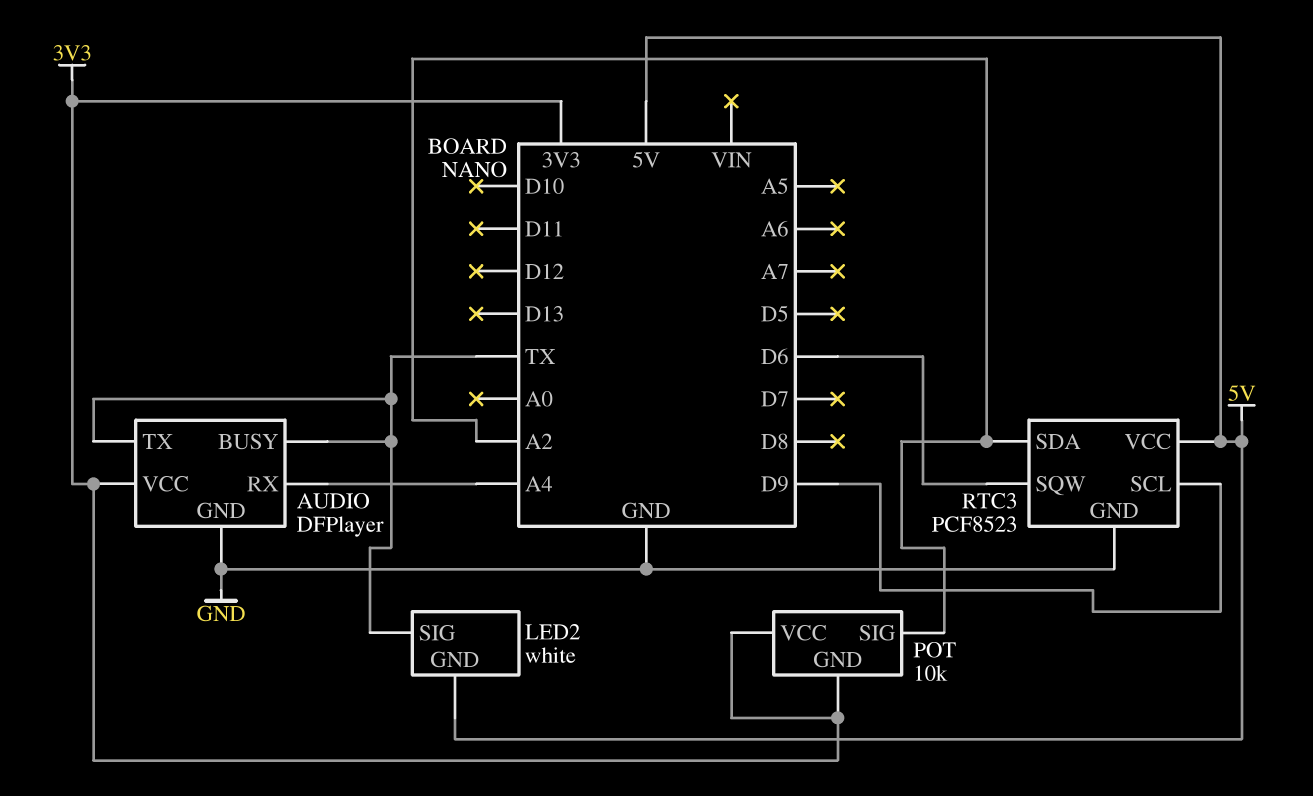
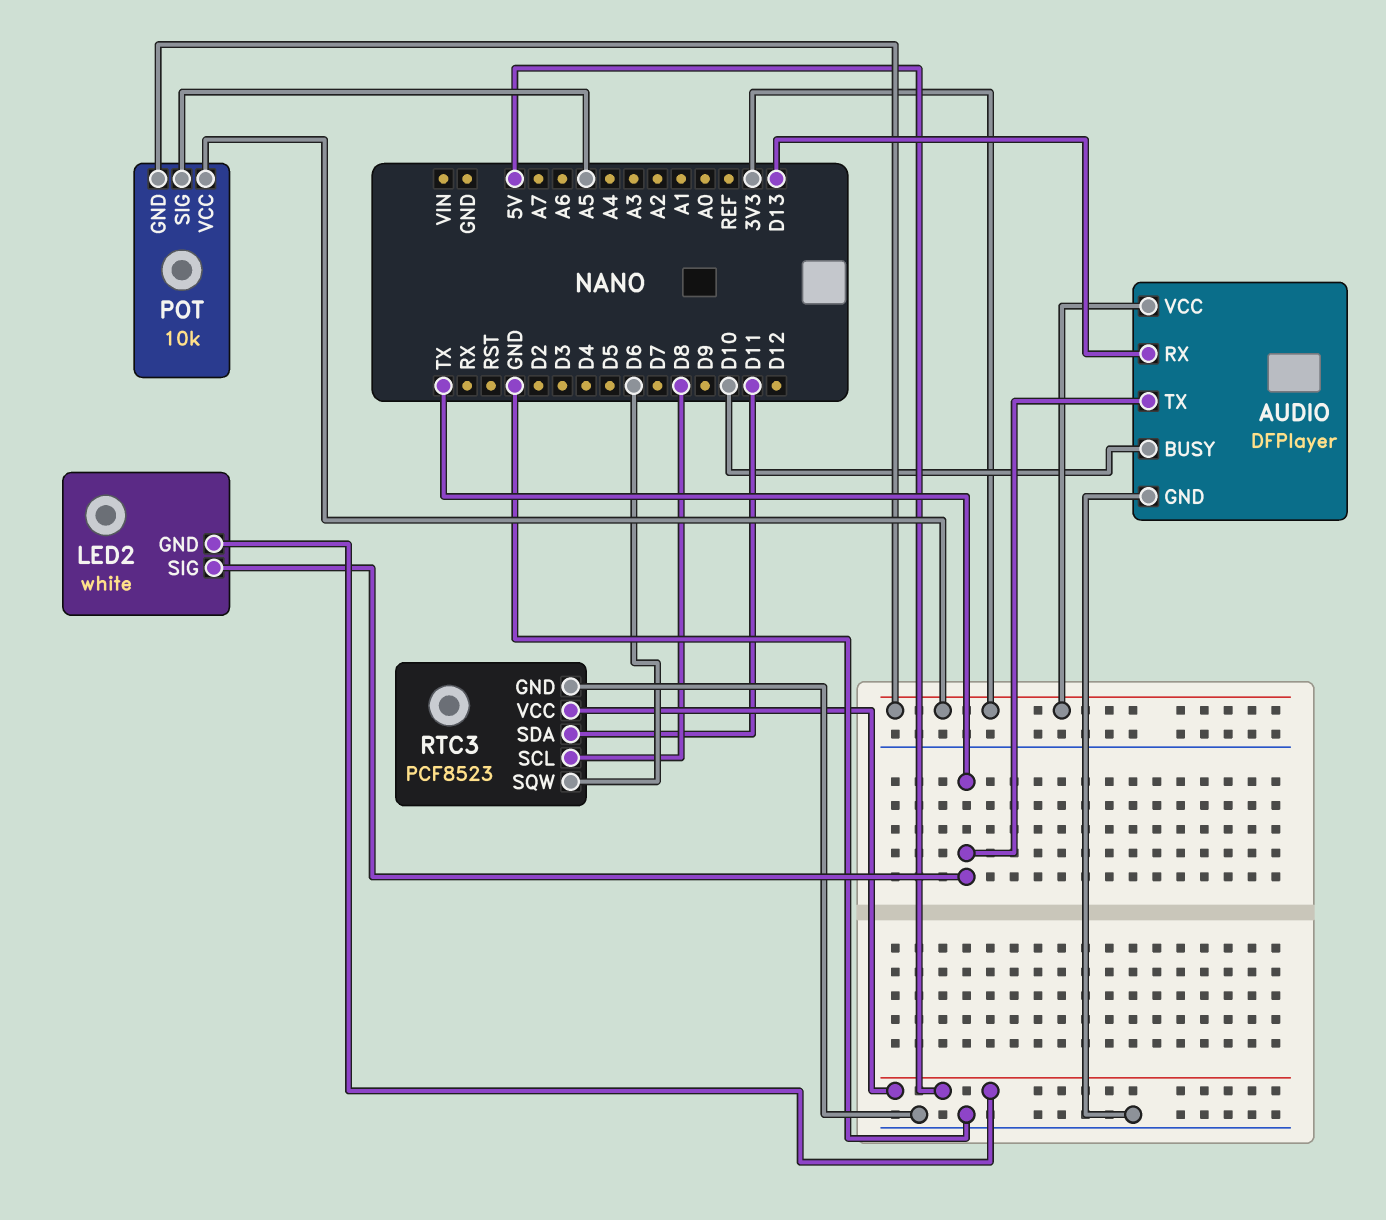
AUDIO pin BUSY: TX -> D10
AUDIO pin RX: A4 -> D13
POT pin SIG: A2 -> A5
RTC3 pin SCL: D9 -> D8
RTC3 pin SDA: A2 -> D11

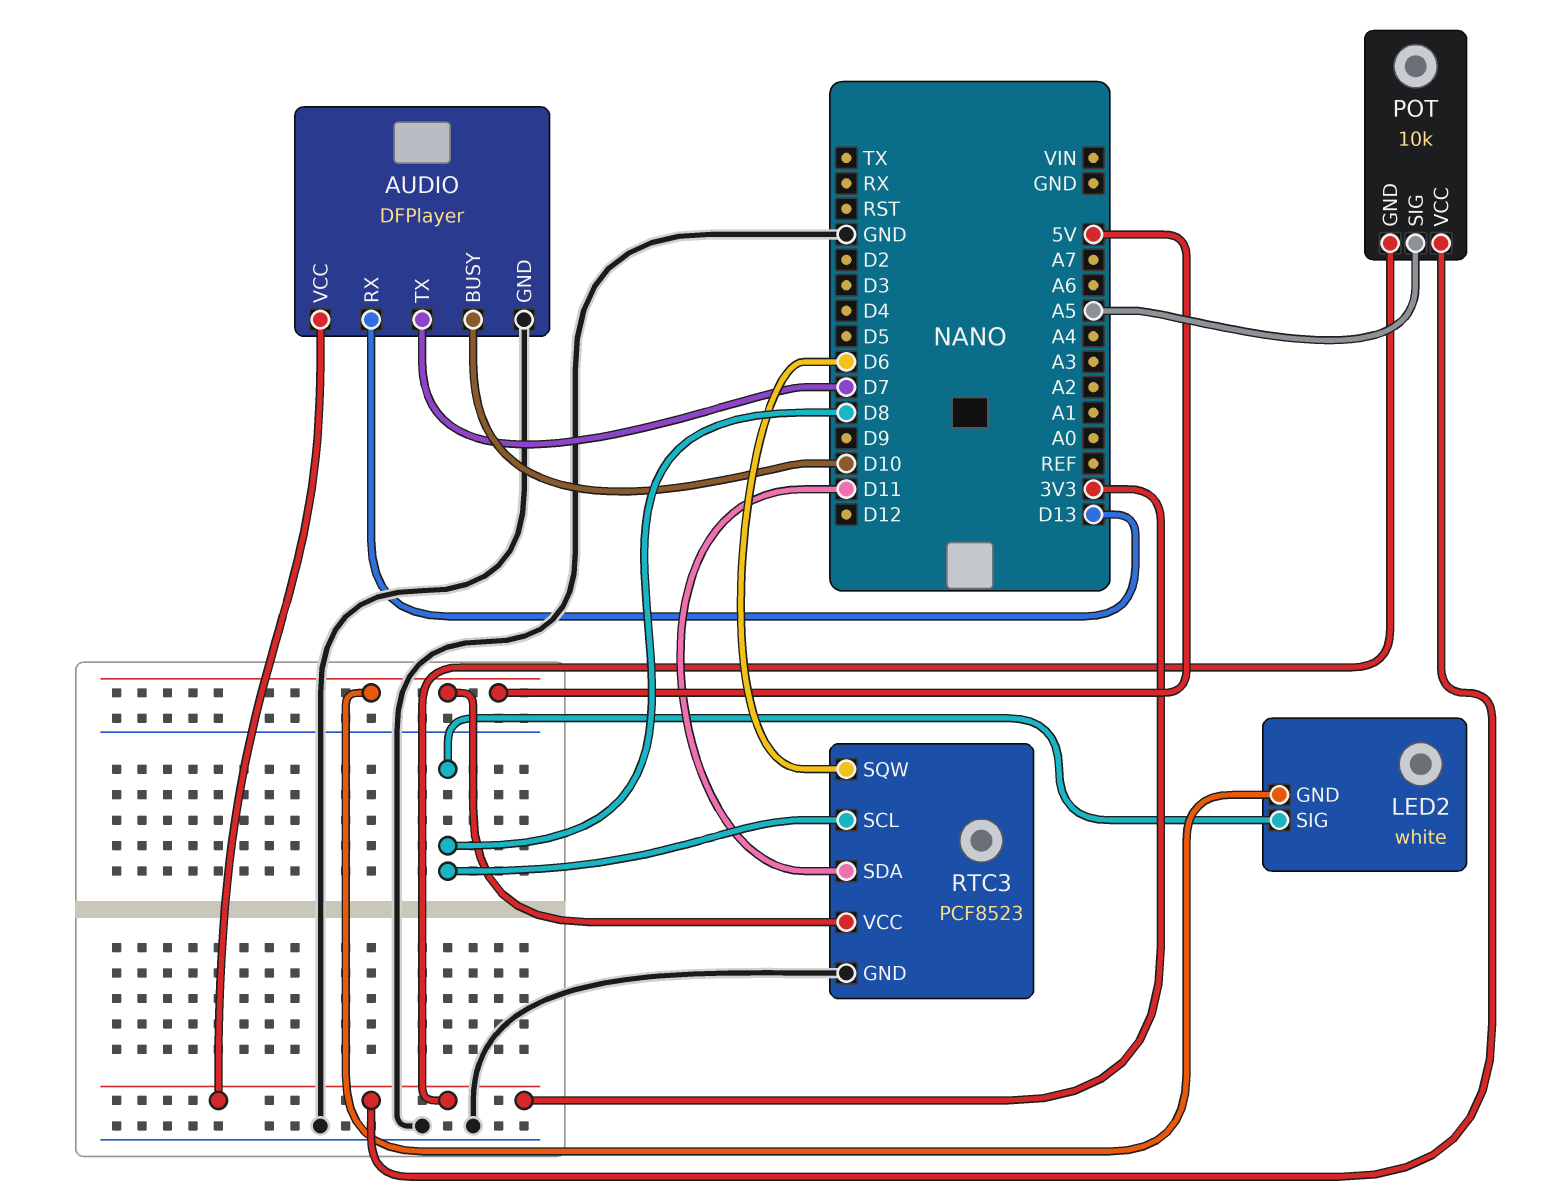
AUDIO pin TX: TX -> D7
LED2 pin SIG: TX -> D8

